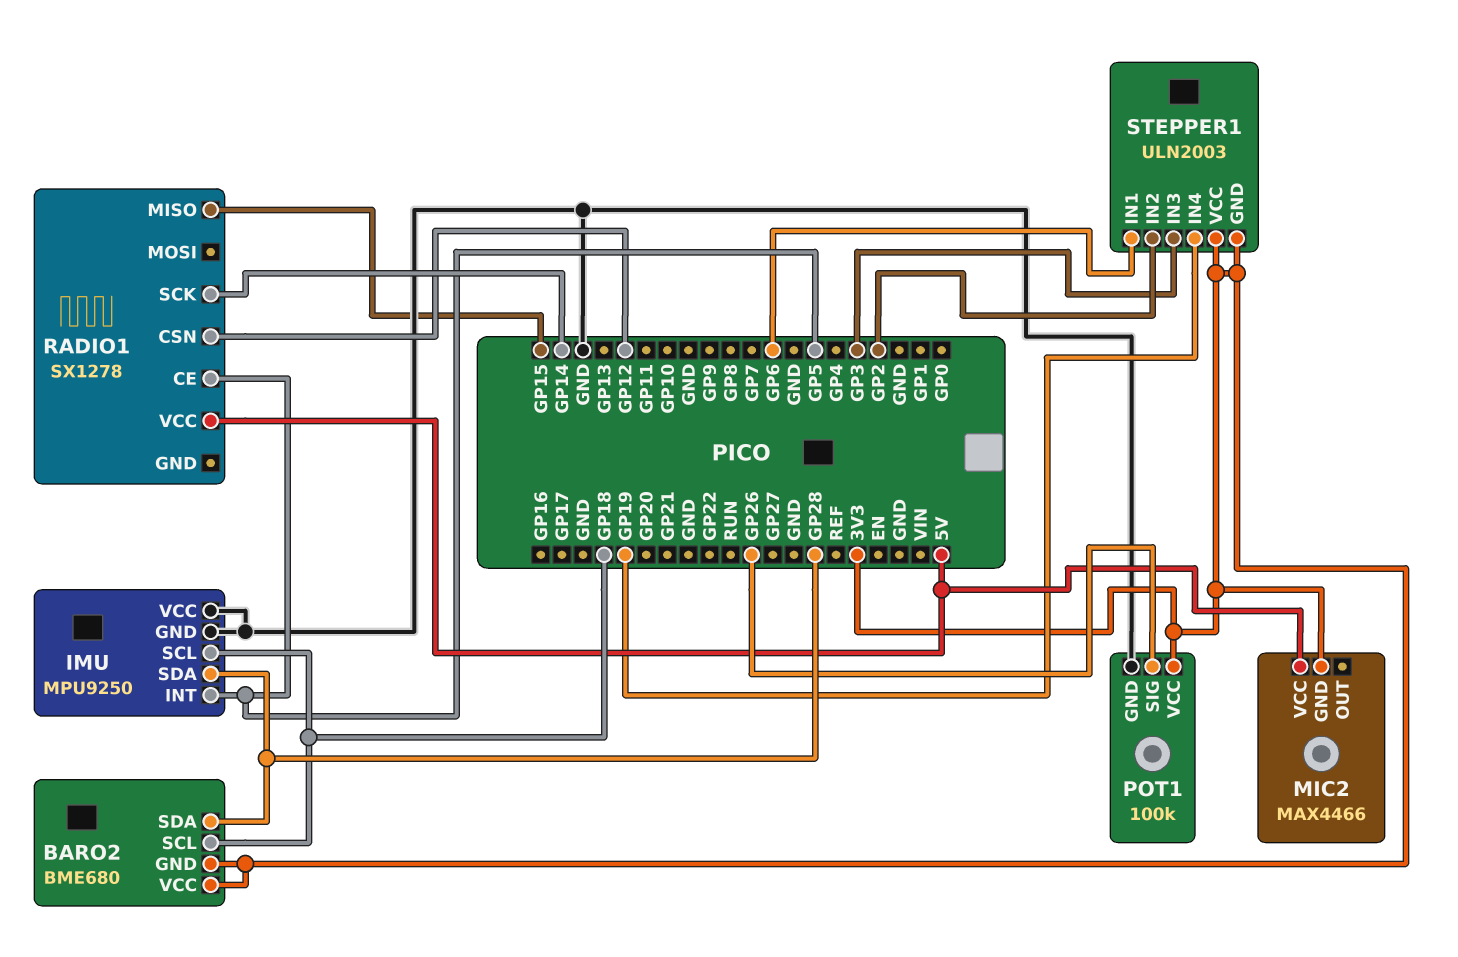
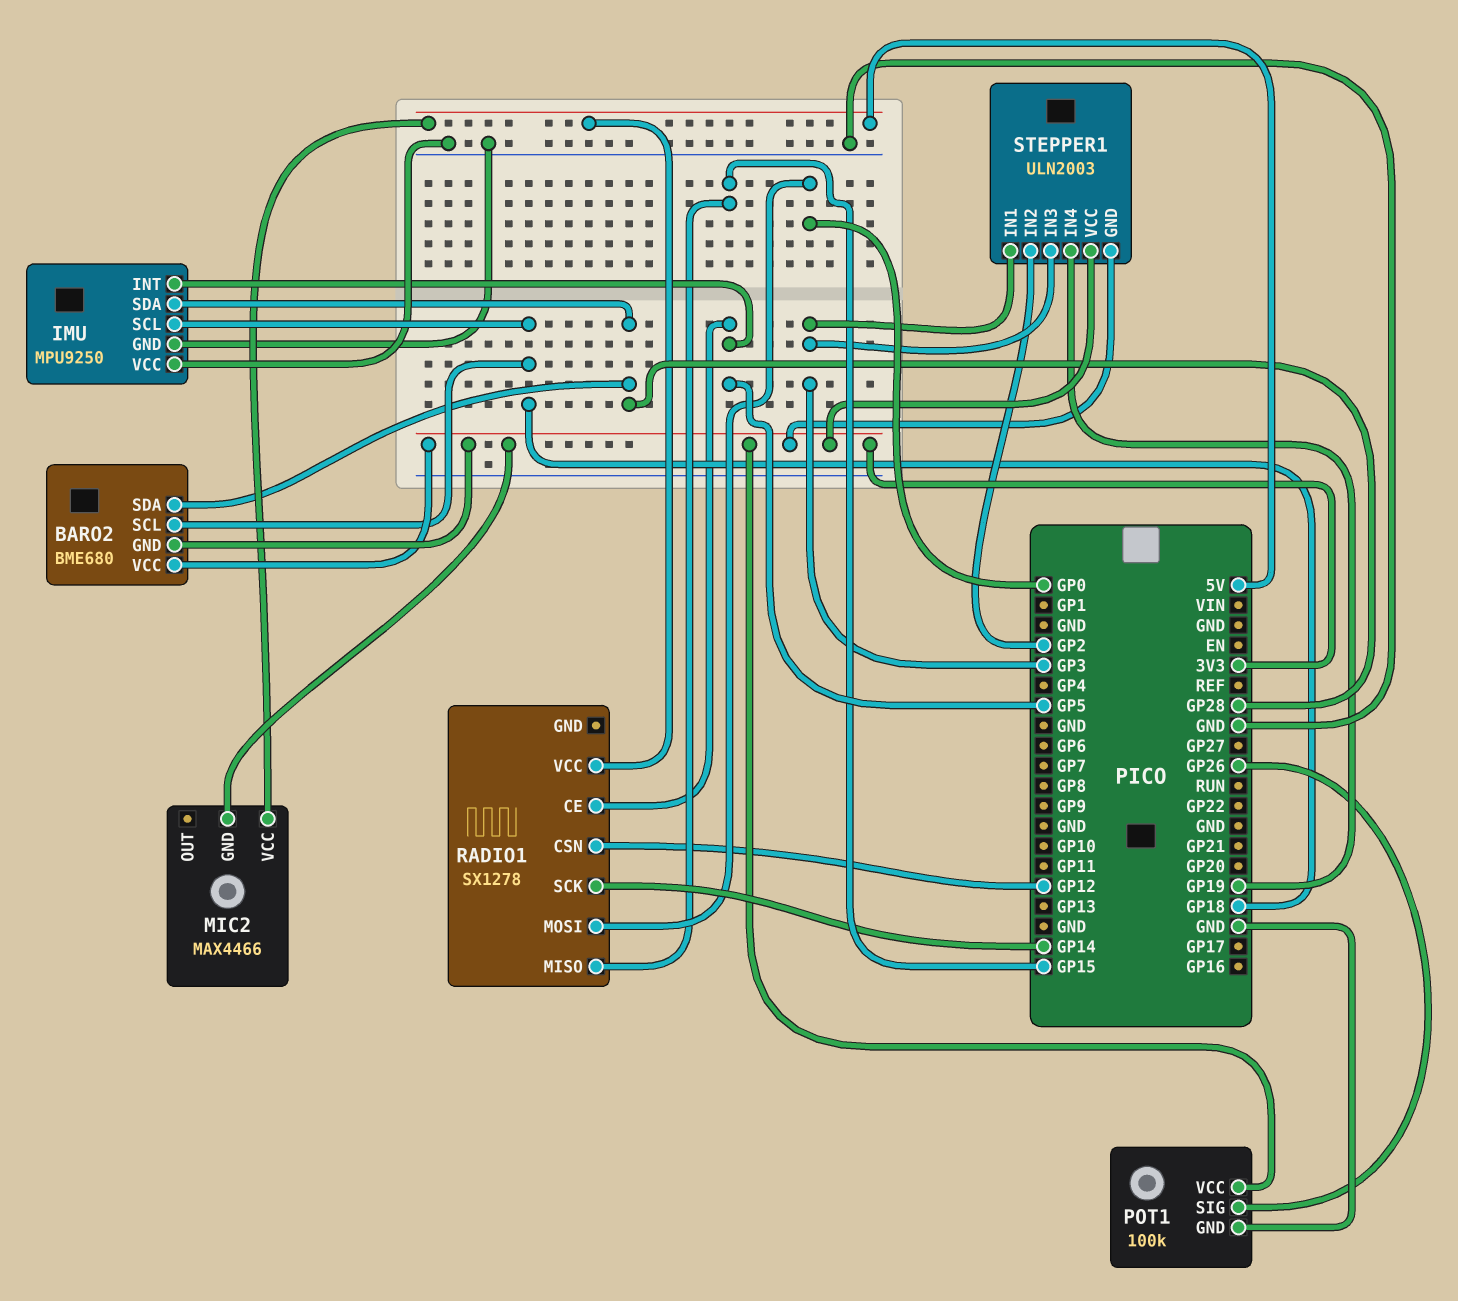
RADIO1 pin MOSI: none -> GP0
STEPPER1 pin IN1: GP6 -> GP3

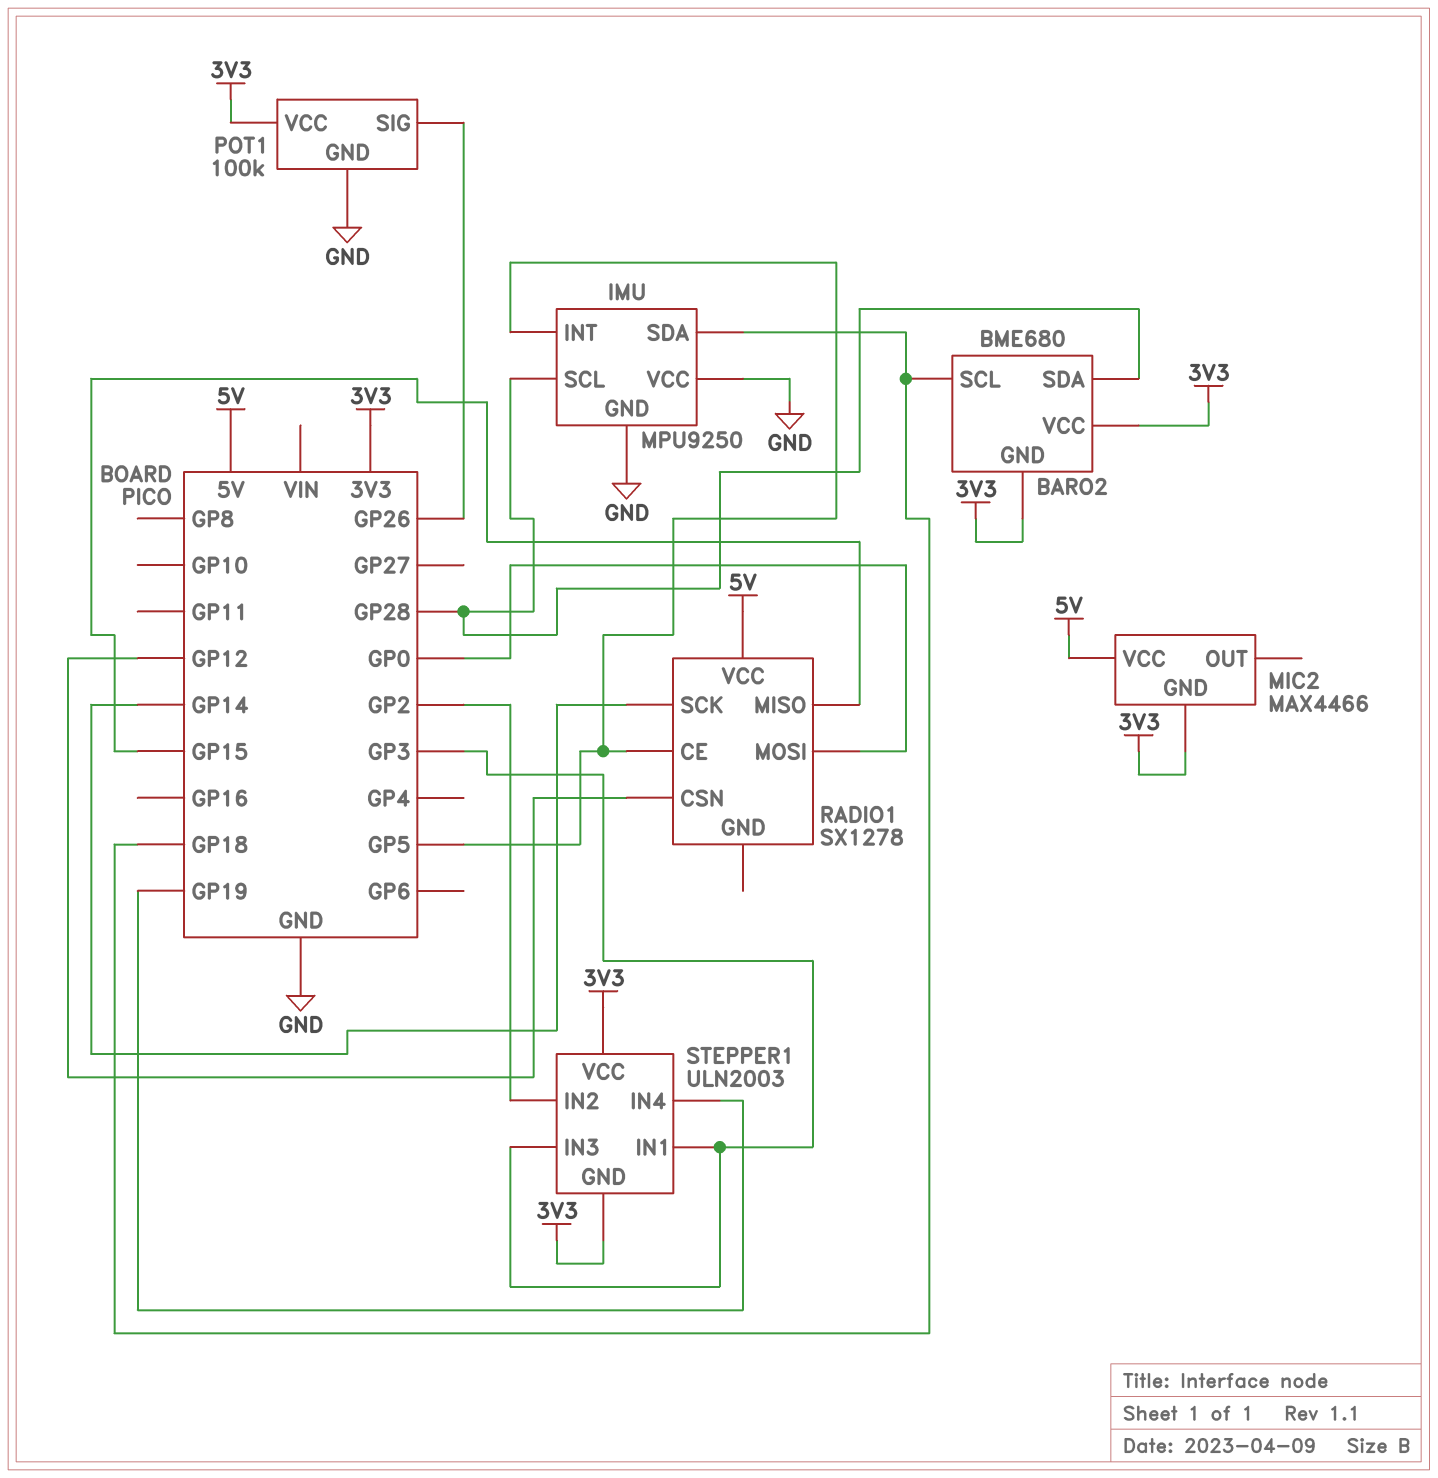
IMU pin SCL: GP18 -> GP28
IMU pin SDA: GP28 -> GP18

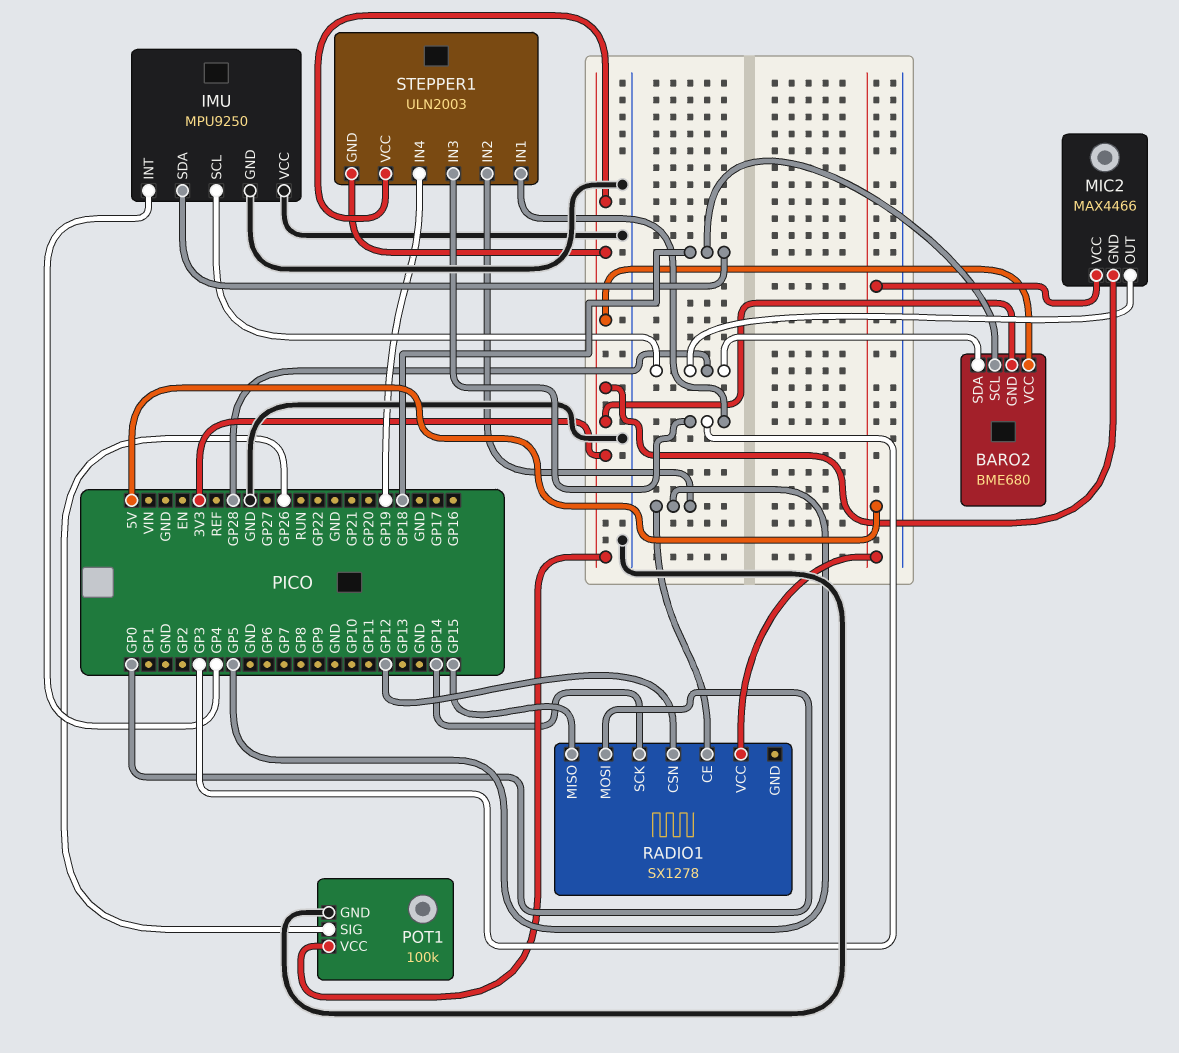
IMU pin INT: GP5 -> GP4
MIC2 pin OUT: none -> GP28
STEPPER1 pin IN2: GP2 -> GP5

